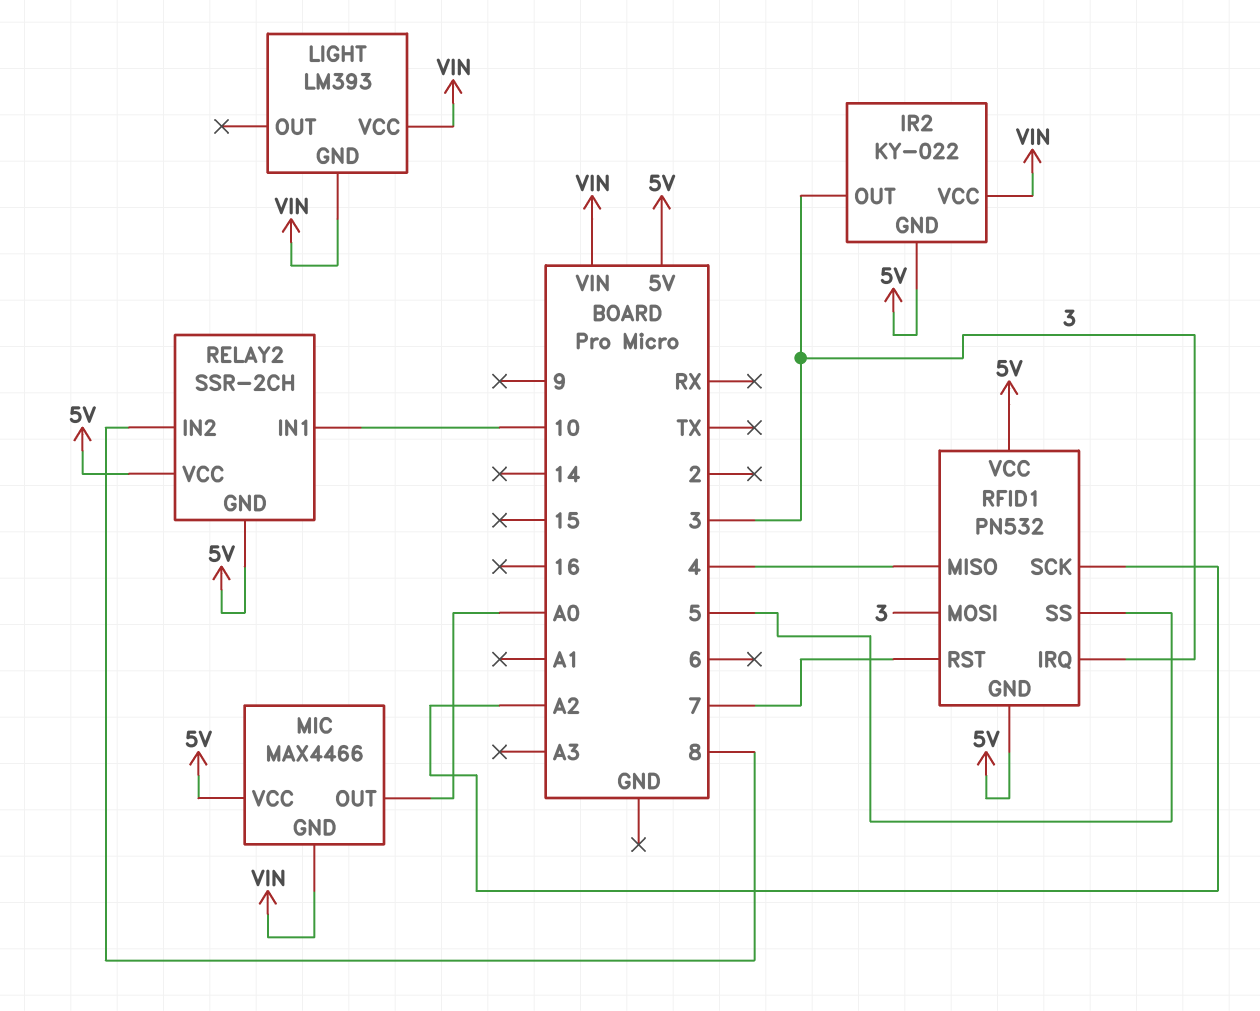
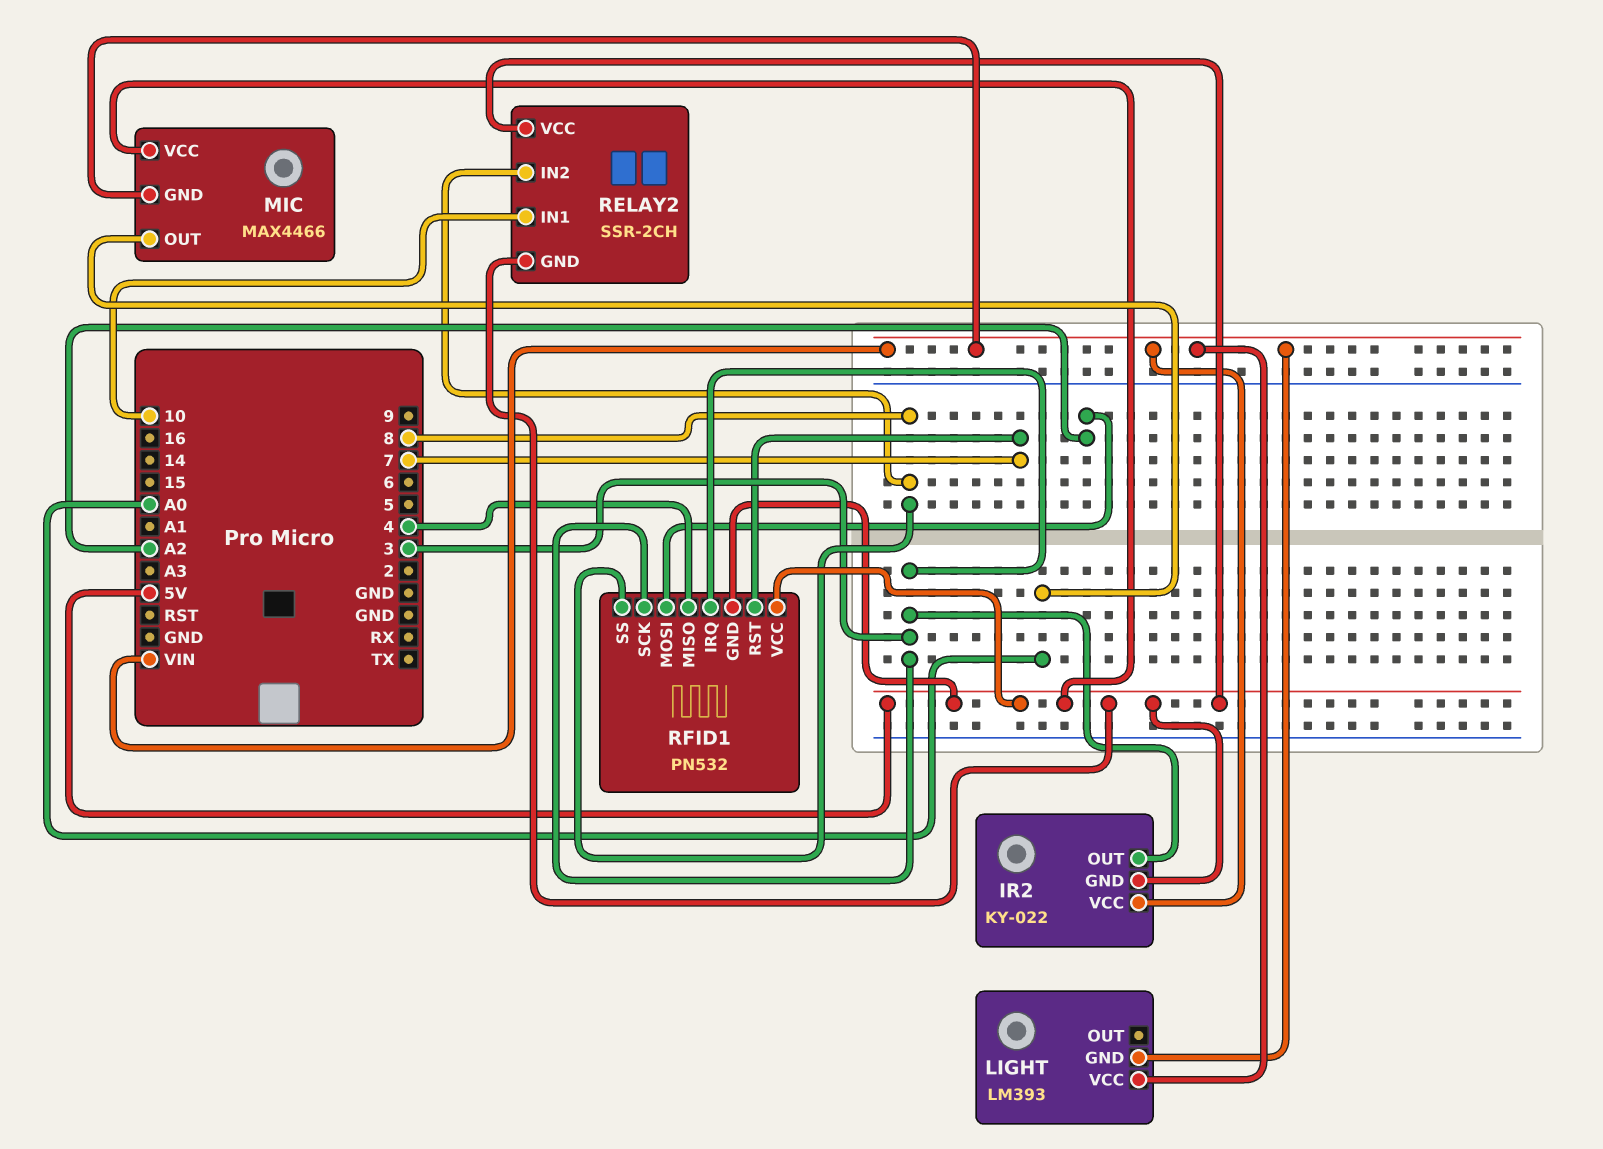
RFID1 pin MOSI: 3 -> A2
RFID1 pin SCK: A2 -> 3
RFID1 pin SS: 5 -> 8

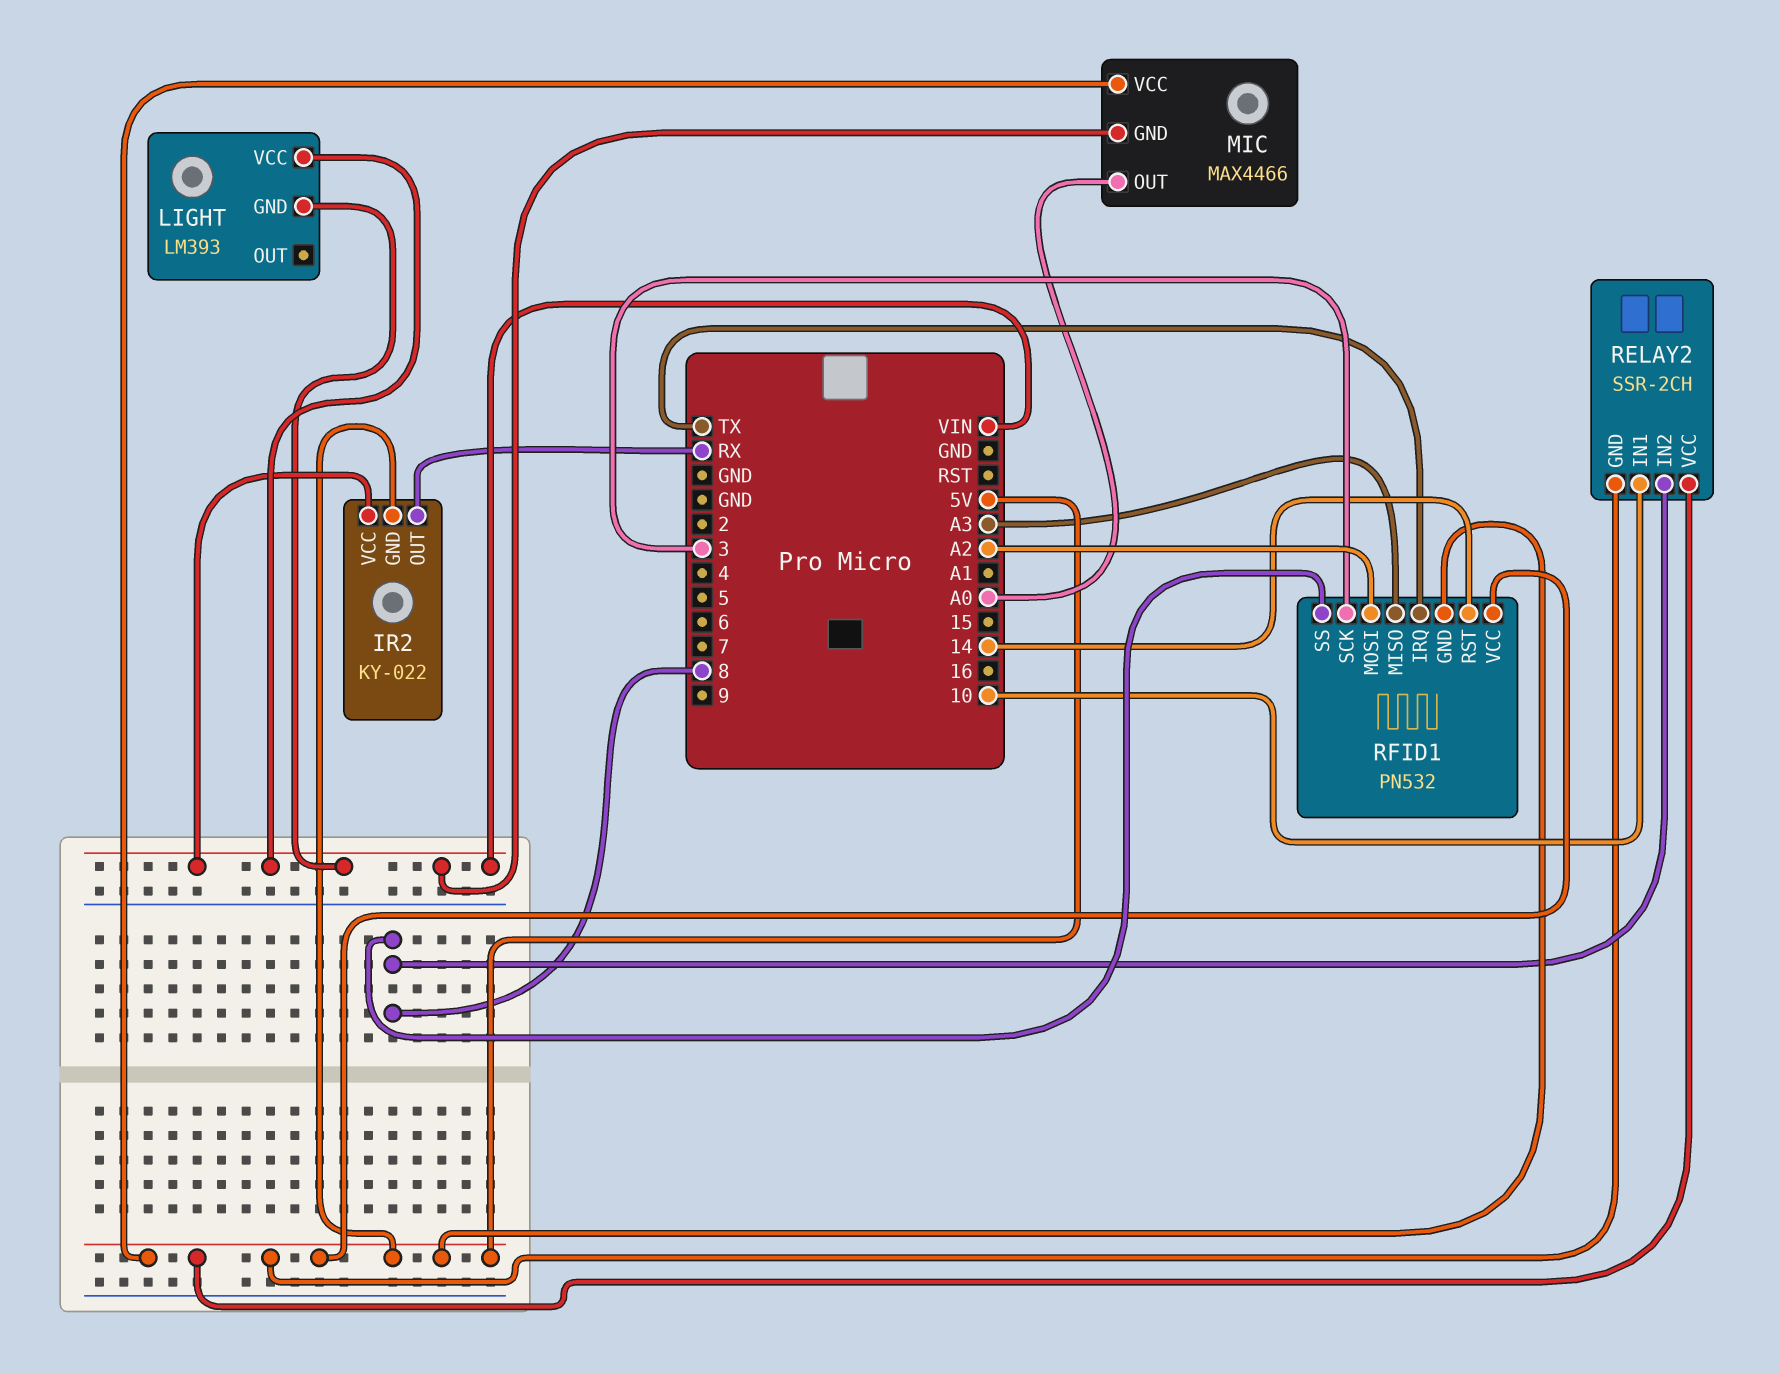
IR2 pin OUT: 3 -> RX
RFID1 pin IRQ: 3 -> TX
RFID1 pin MISO: 4 -> A3
RFID1 pin RST: 7 -> 14

